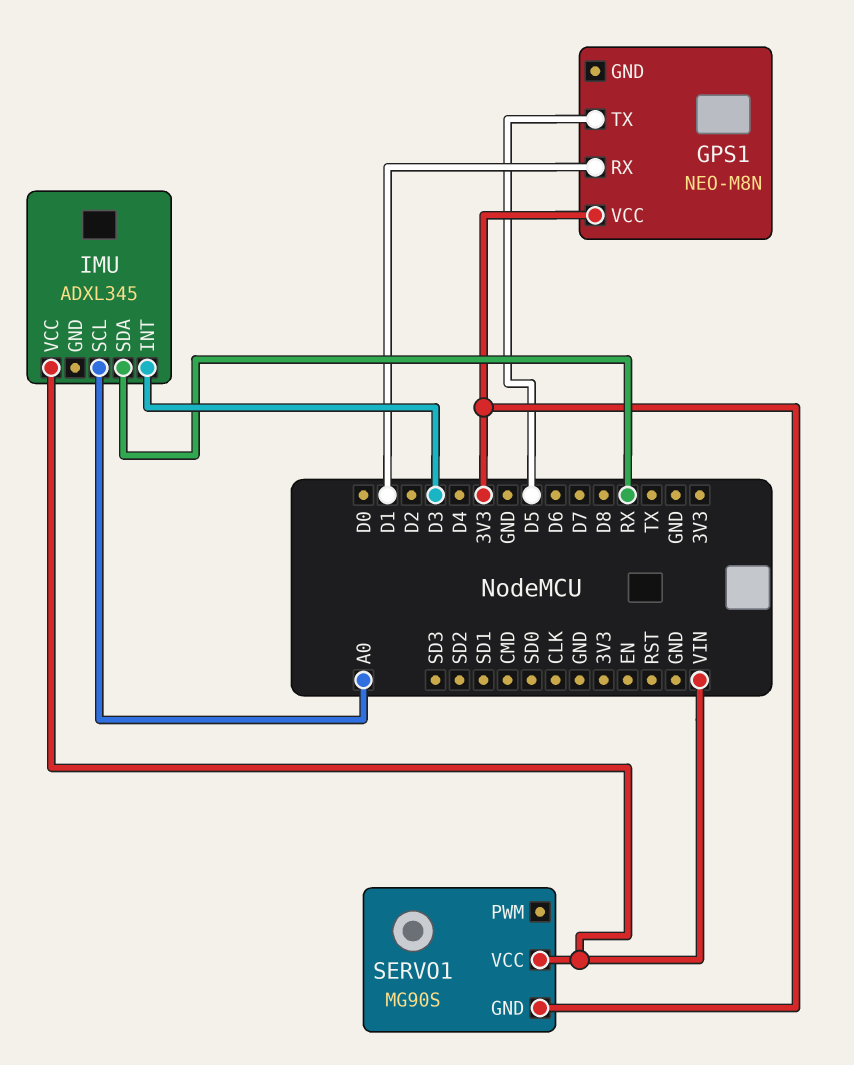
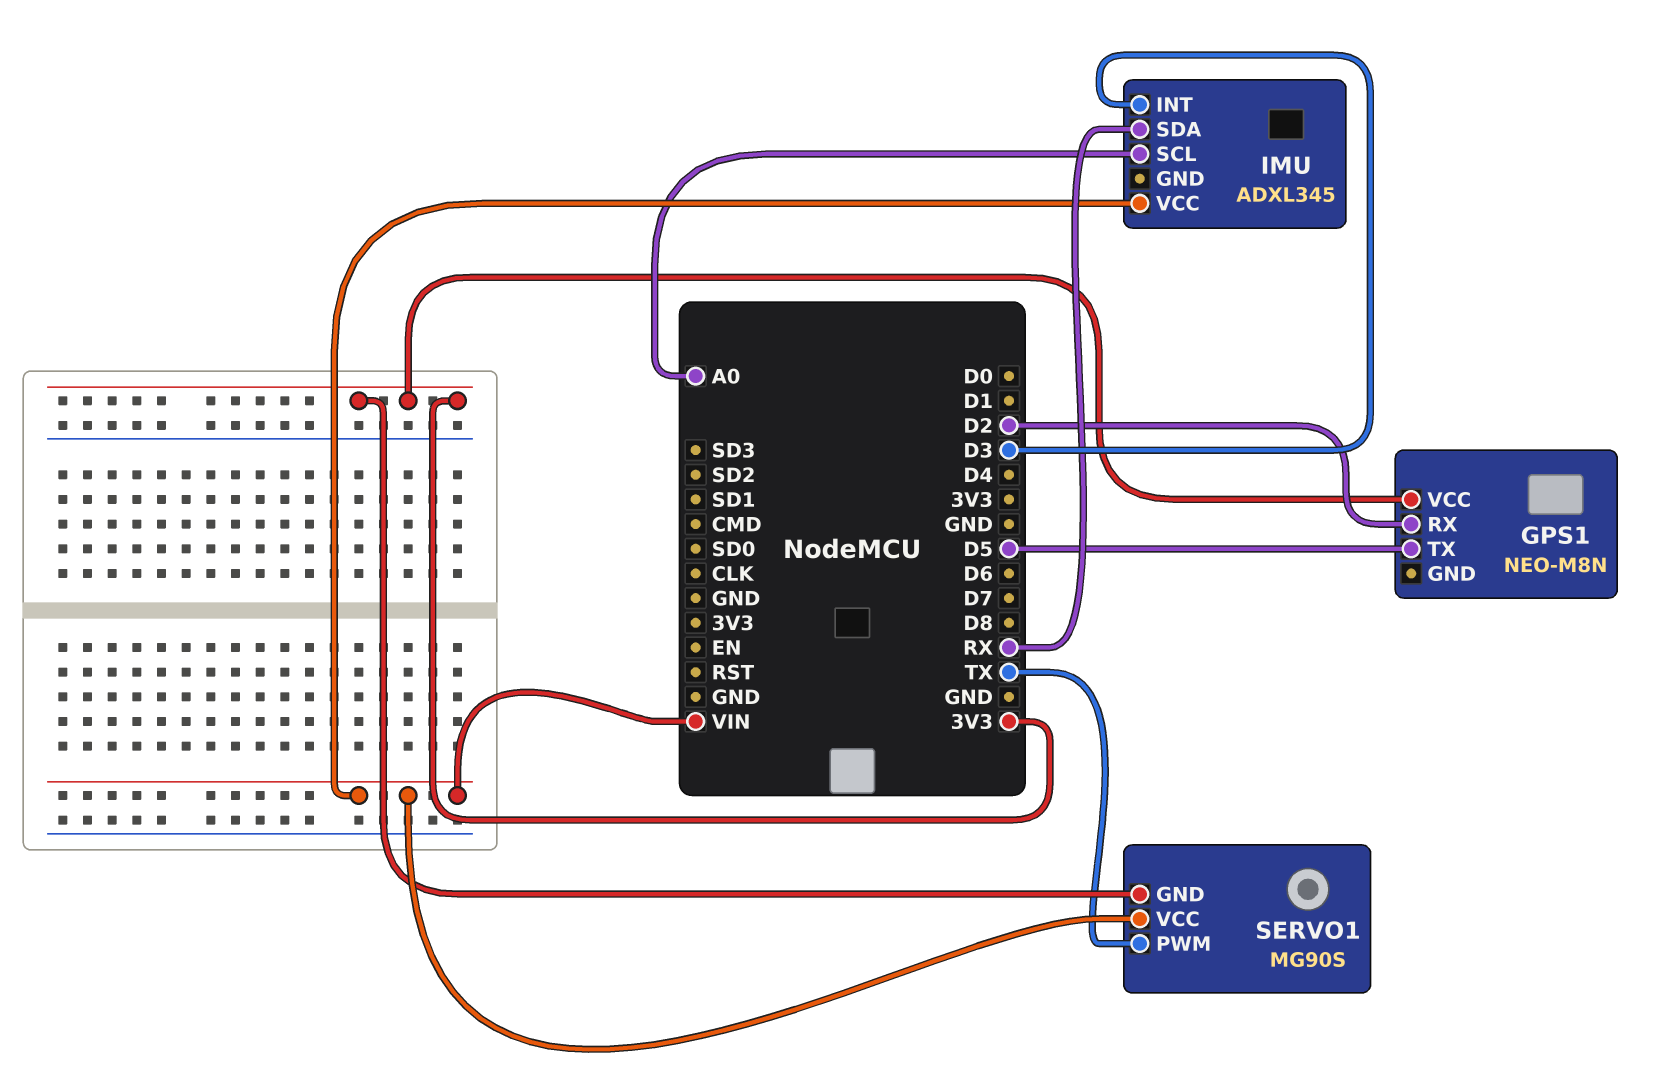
GPS1 pin RX: D1 -> D2
SERVO1 pin PWM: none -> TX

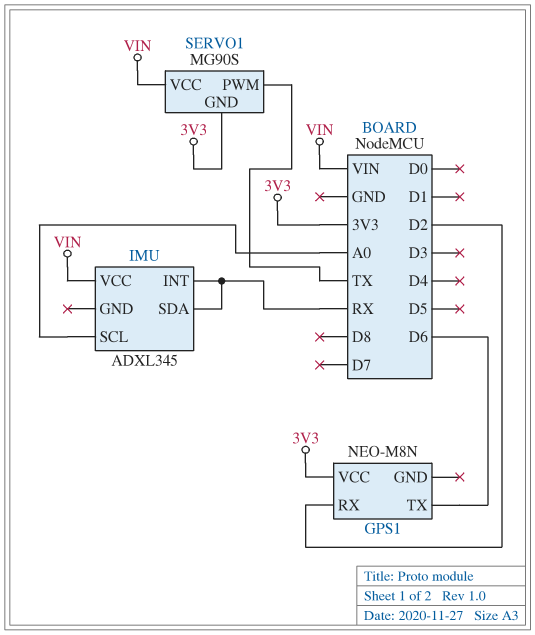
GPS1 pin TX: D5 -> D6
IMU pin INT: D3 -> RX

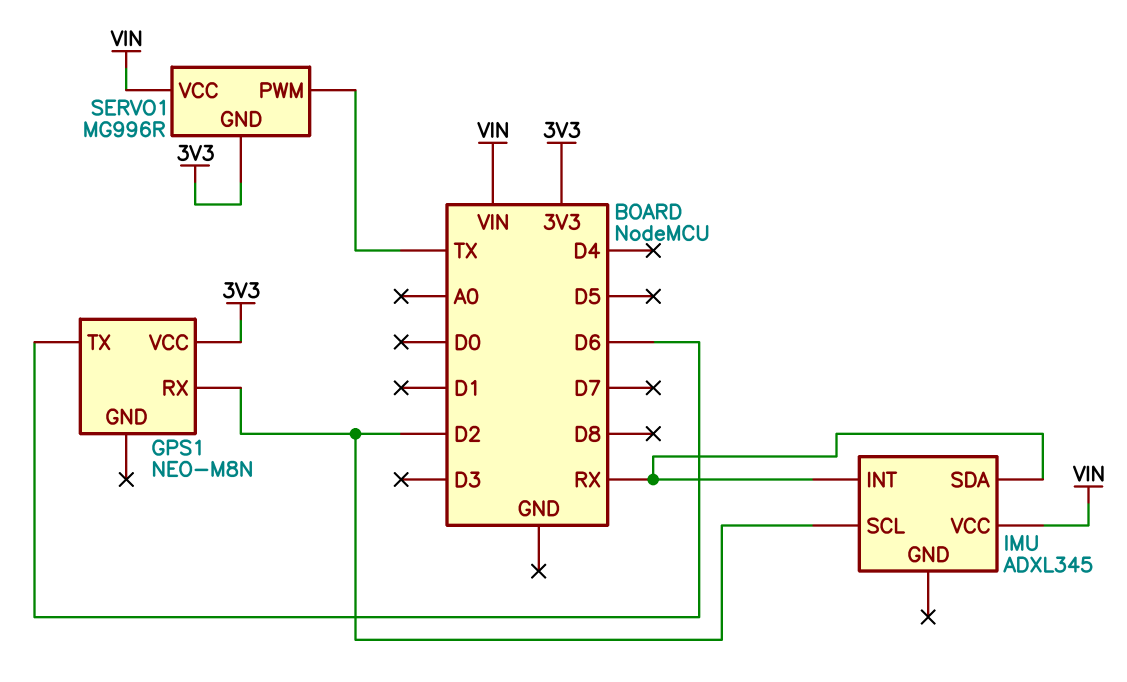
IMU pin SCL: A0 -> D2
SERVO1: MG90S -> MG996R

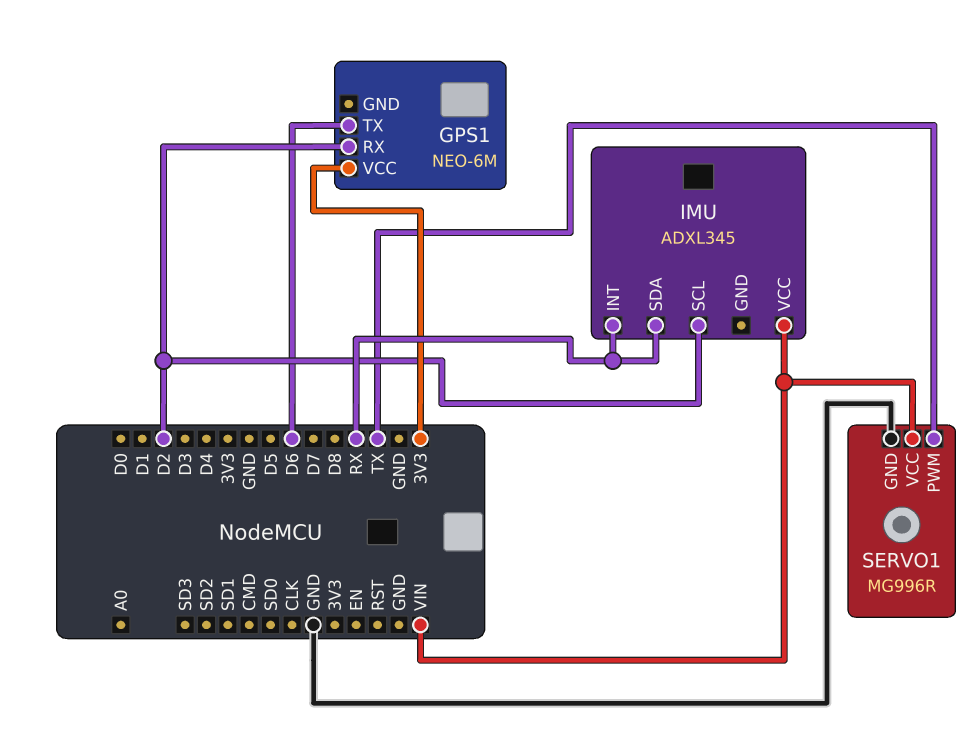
GPS1: NEO-M8N -> NEO-6M
SERVO1 pin GND: 3V3 -> GND

